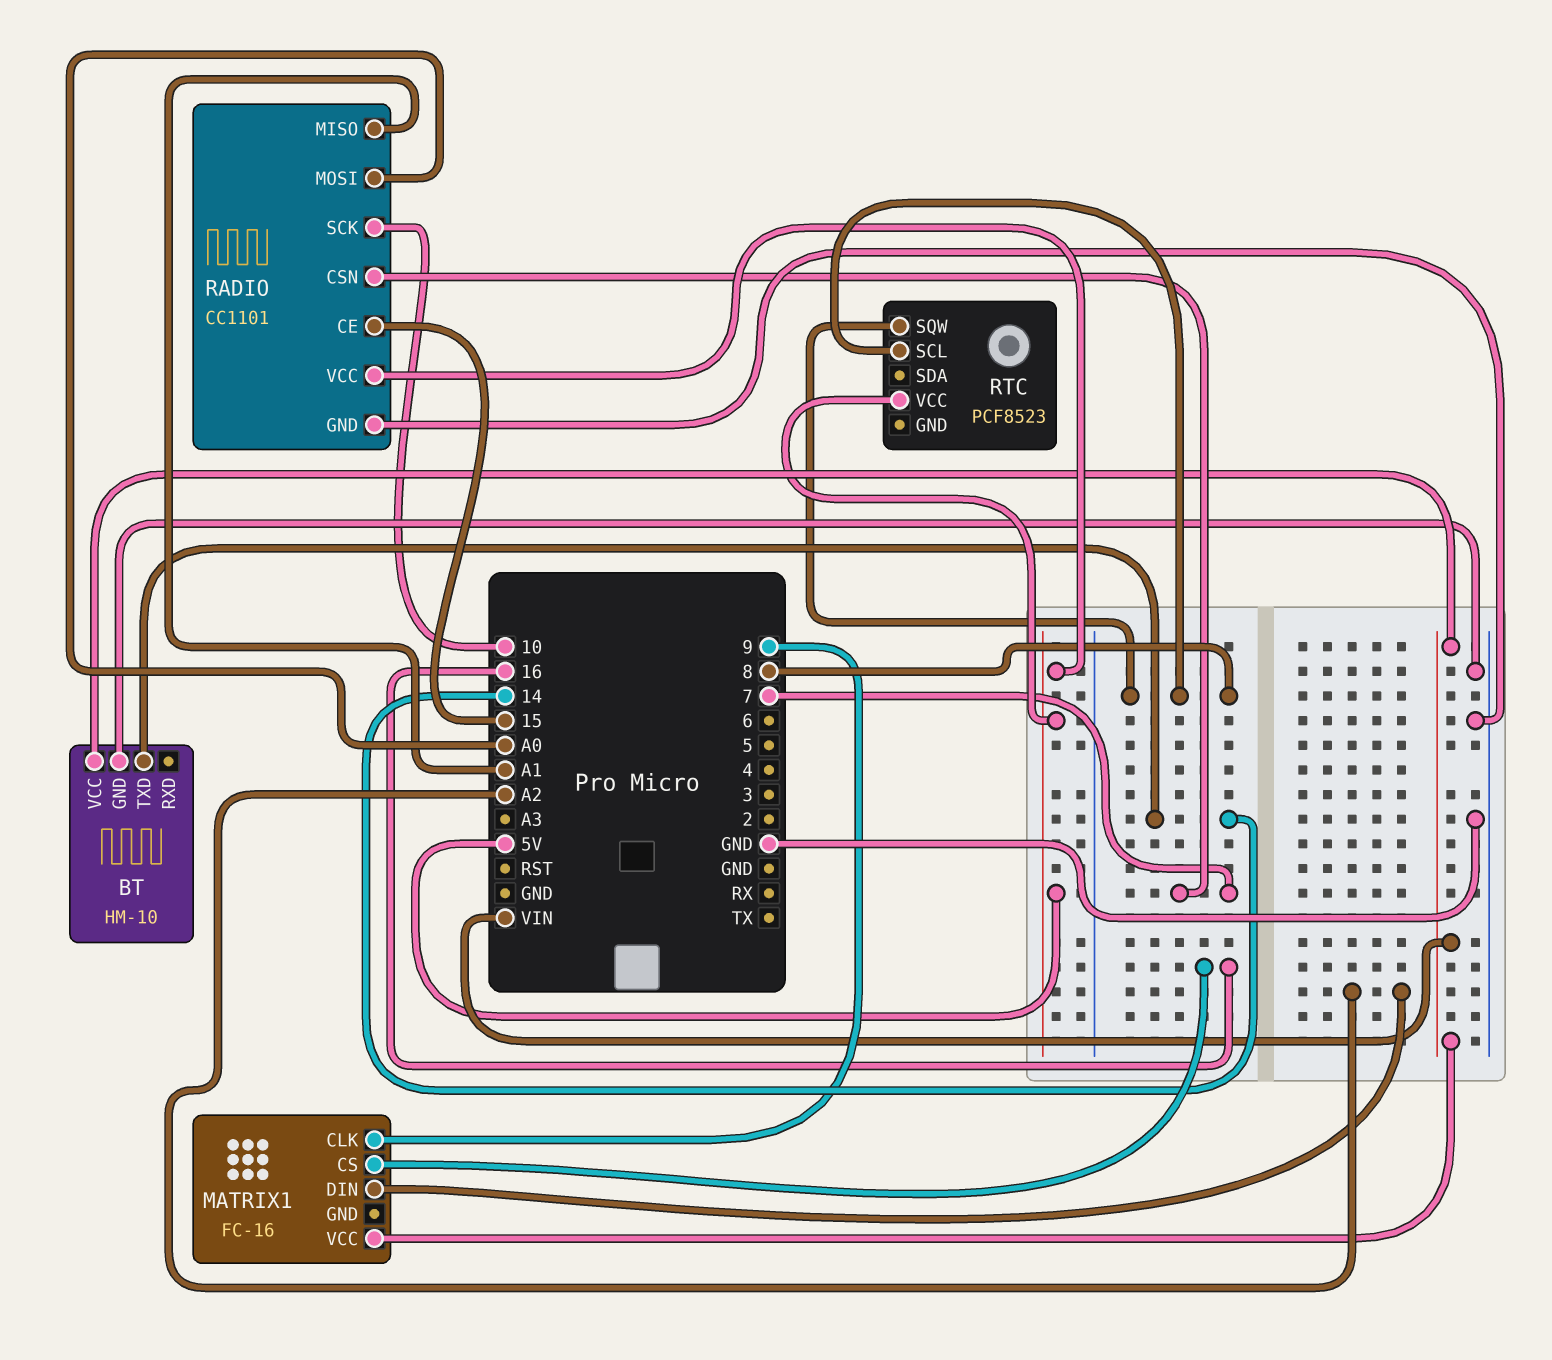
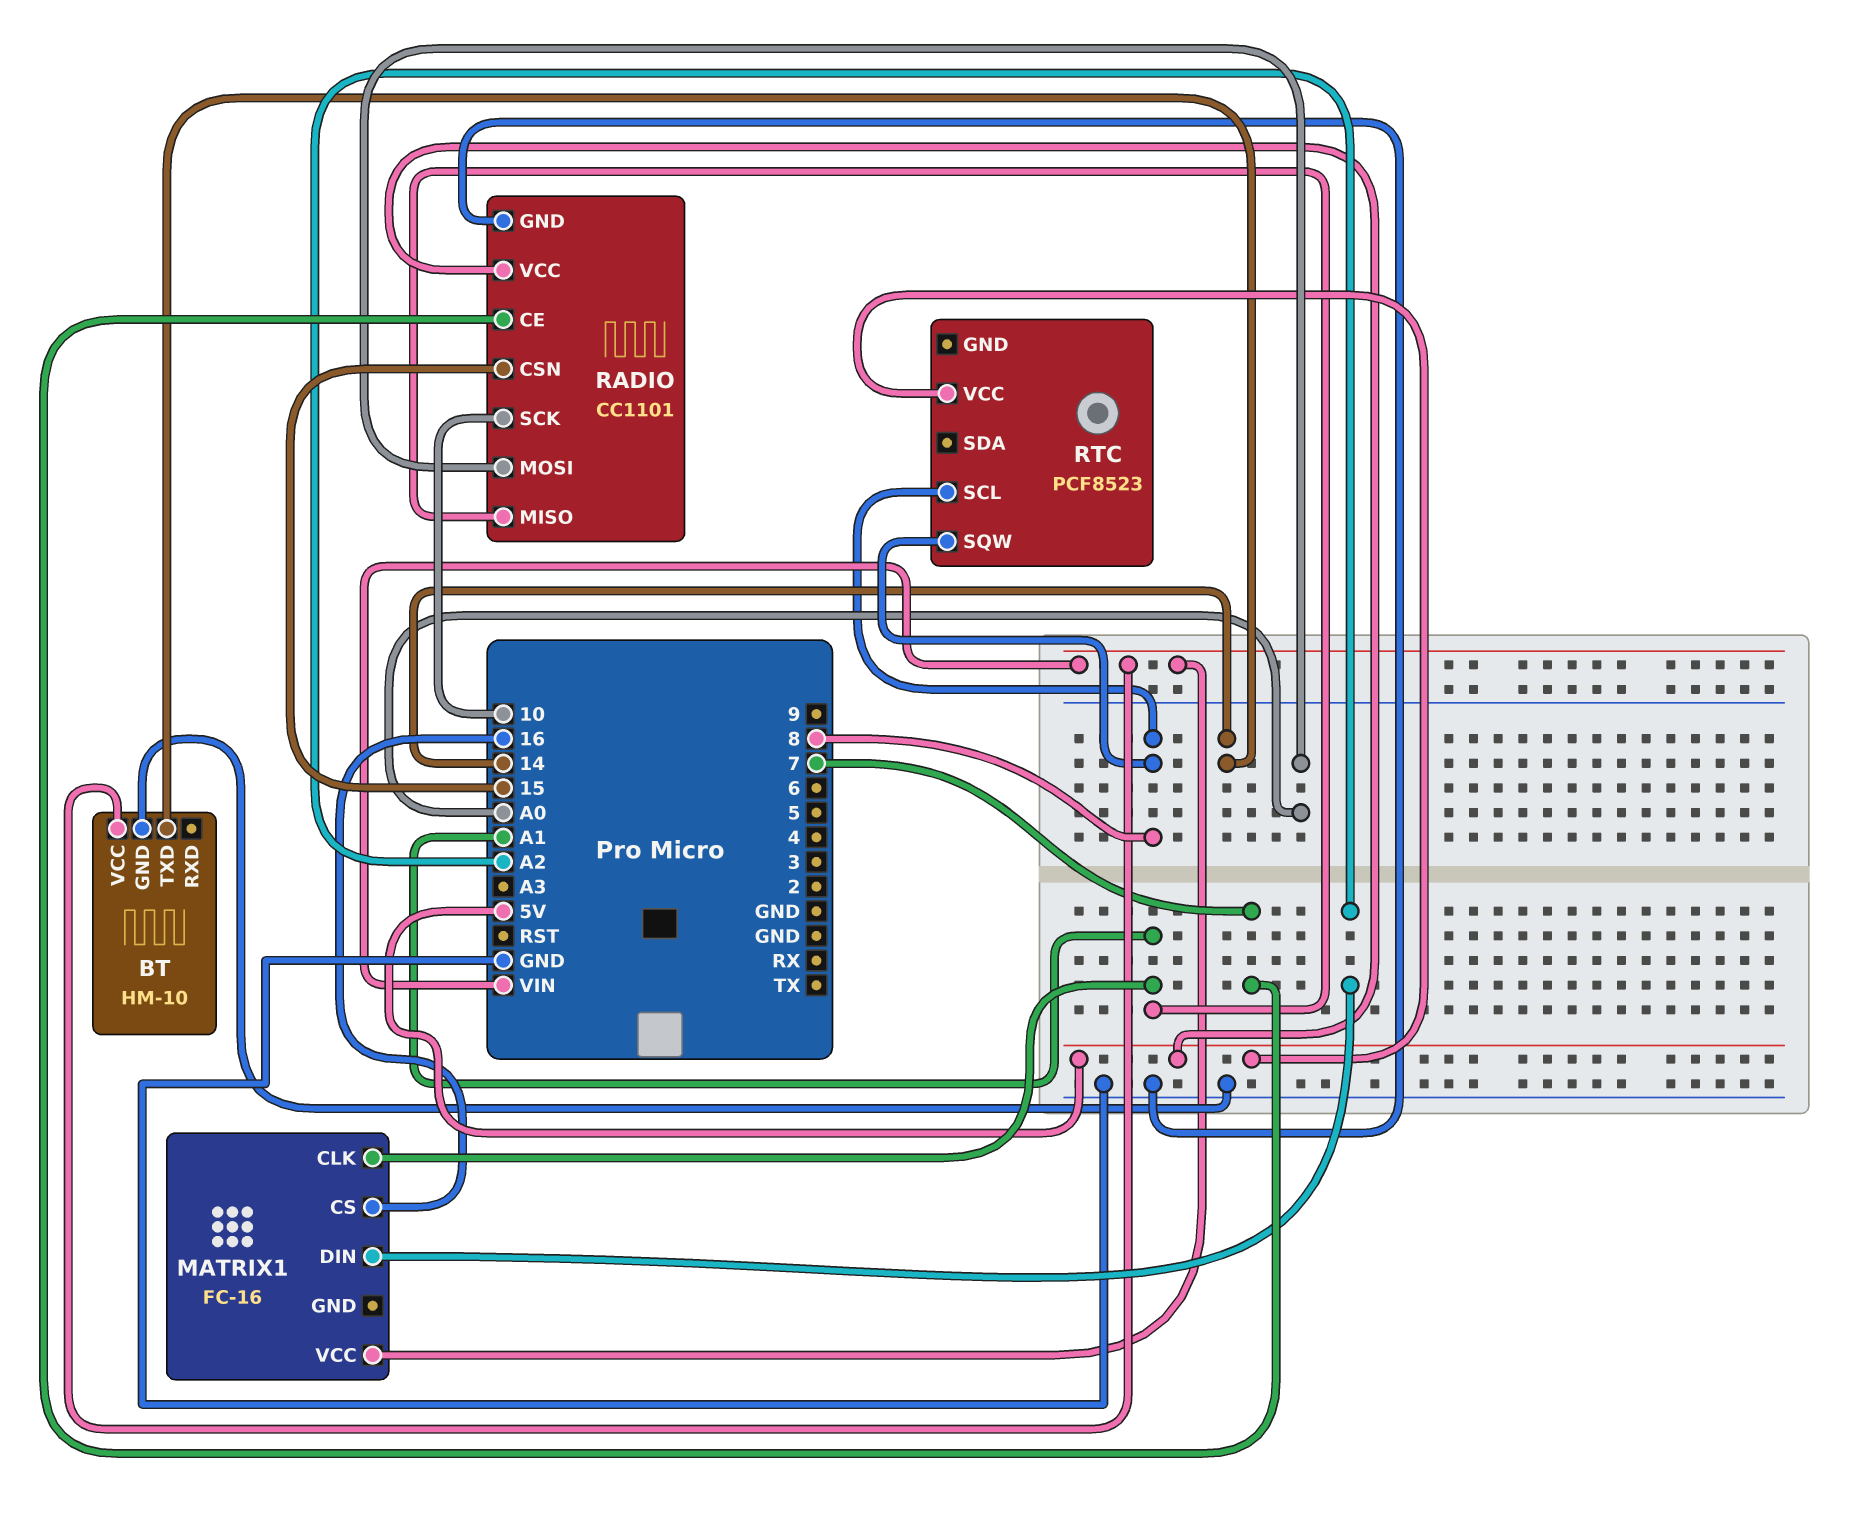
MATRIX1 pin CLK: 9 -> A1
RADIO pin CE: 15 -> 7
RADIO pin CSN: 7 -> 15

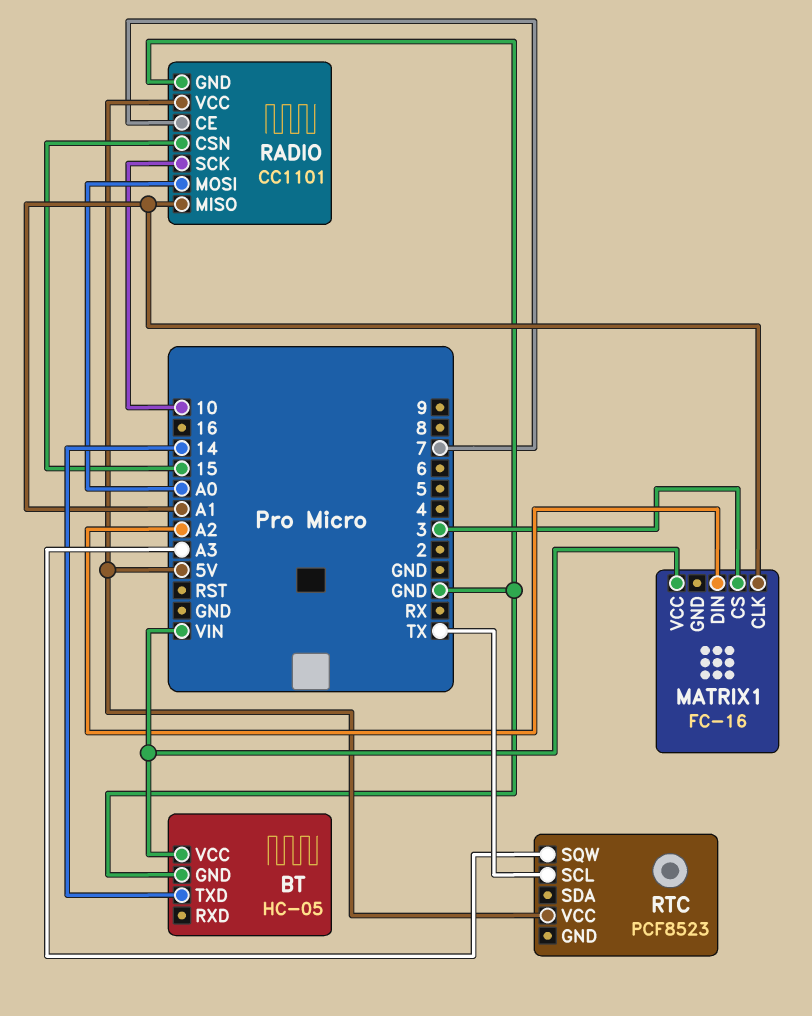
BT: HM-10 -> HC-05
MATRIX1 pin CS: 16 -> 3
RTC pin SCL: 8 -> TX
RTC pin SQW: 8 -> A3

